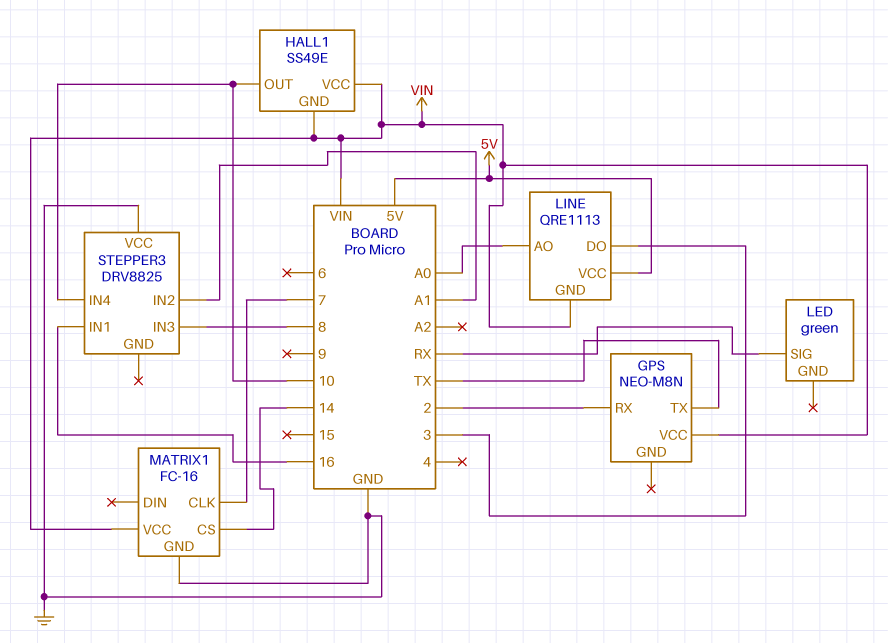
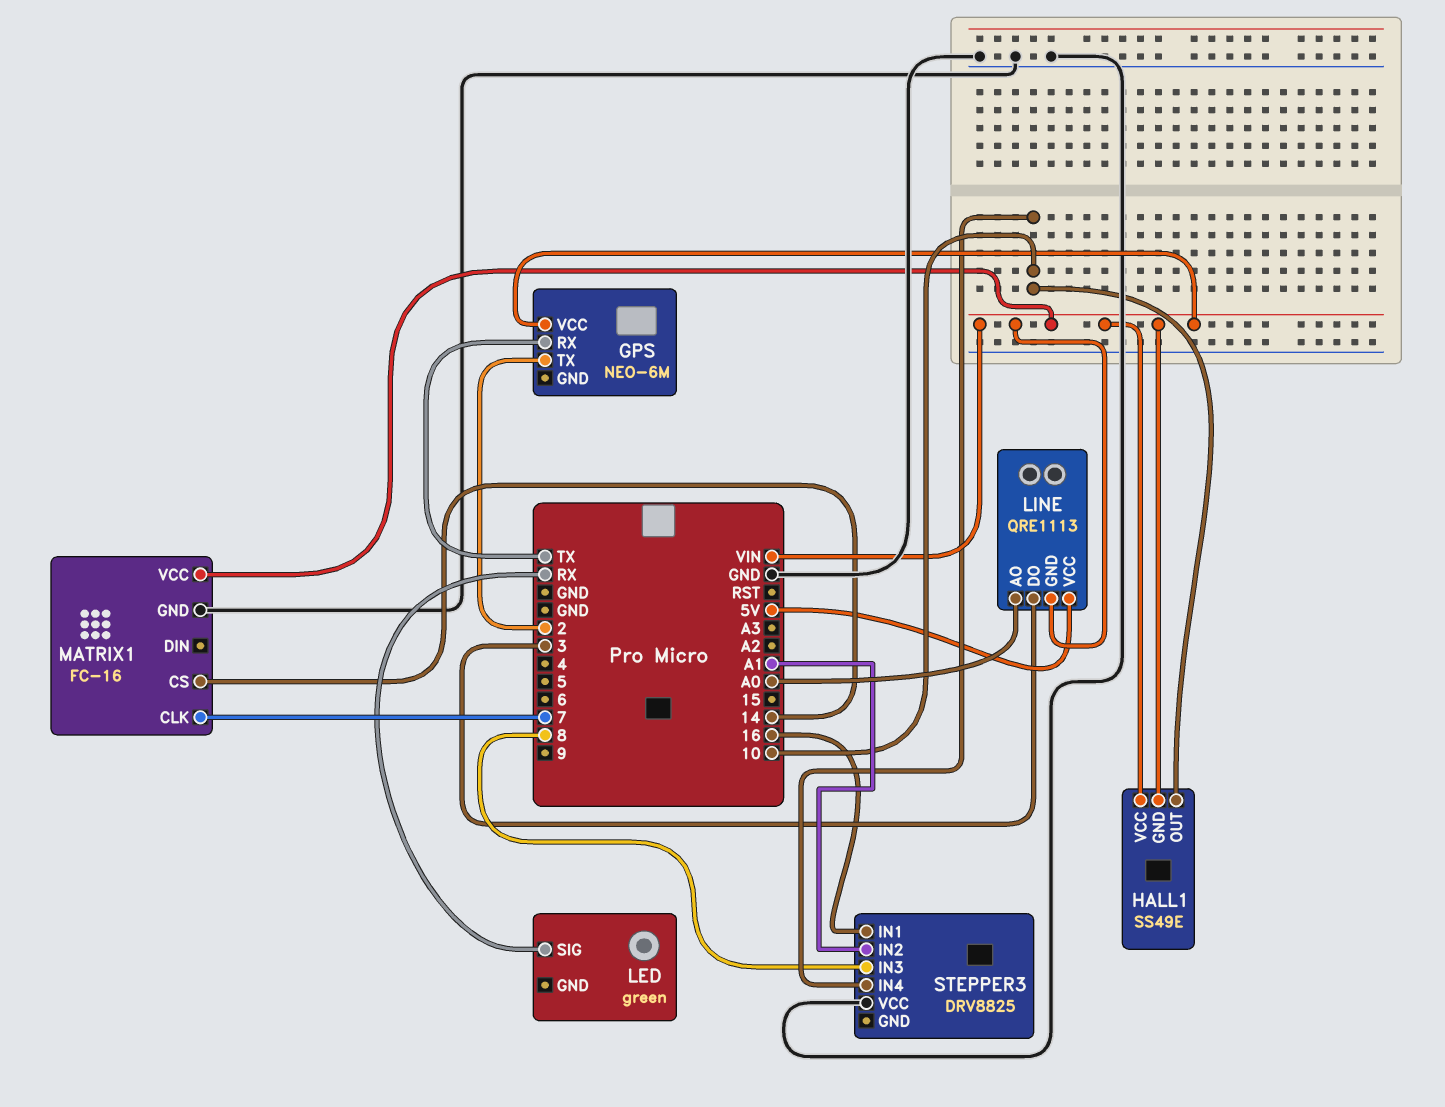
GPS: NEO-M8N -> NEO-6M
GPS pin RX: 2 -> TX
GPS pin TX: TX -> 2

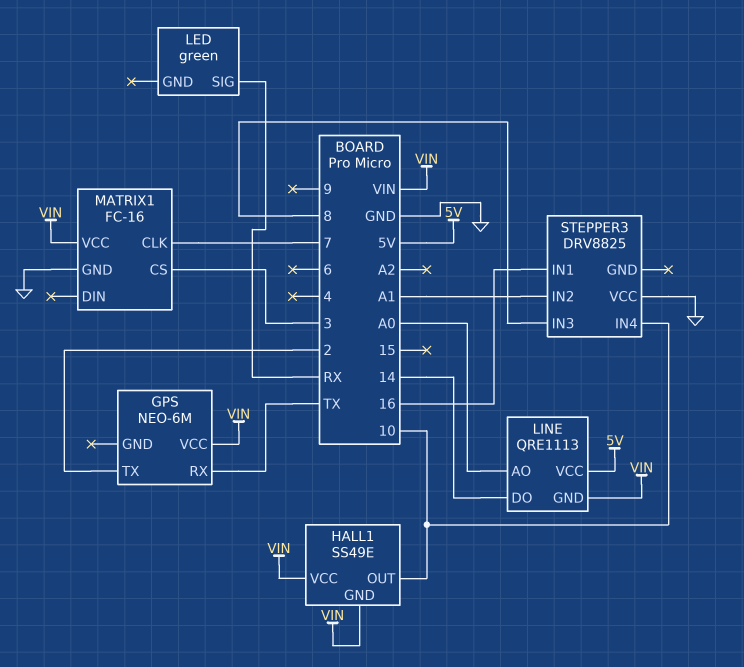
LINE pin DO: 3 -> 14
MATRIX1 pin CS: 14 -> 3

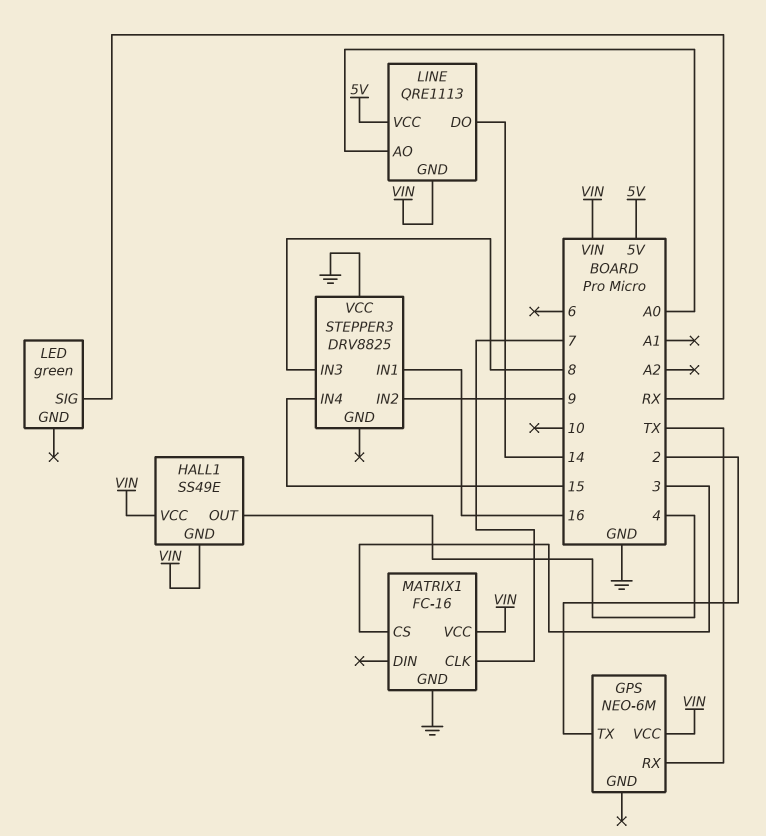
HALL1 pin OUT: 10 -> 4
STEPPER3 pin IN2: A1 -> 9
STEPPER3 pin IN4: 10 -> 15

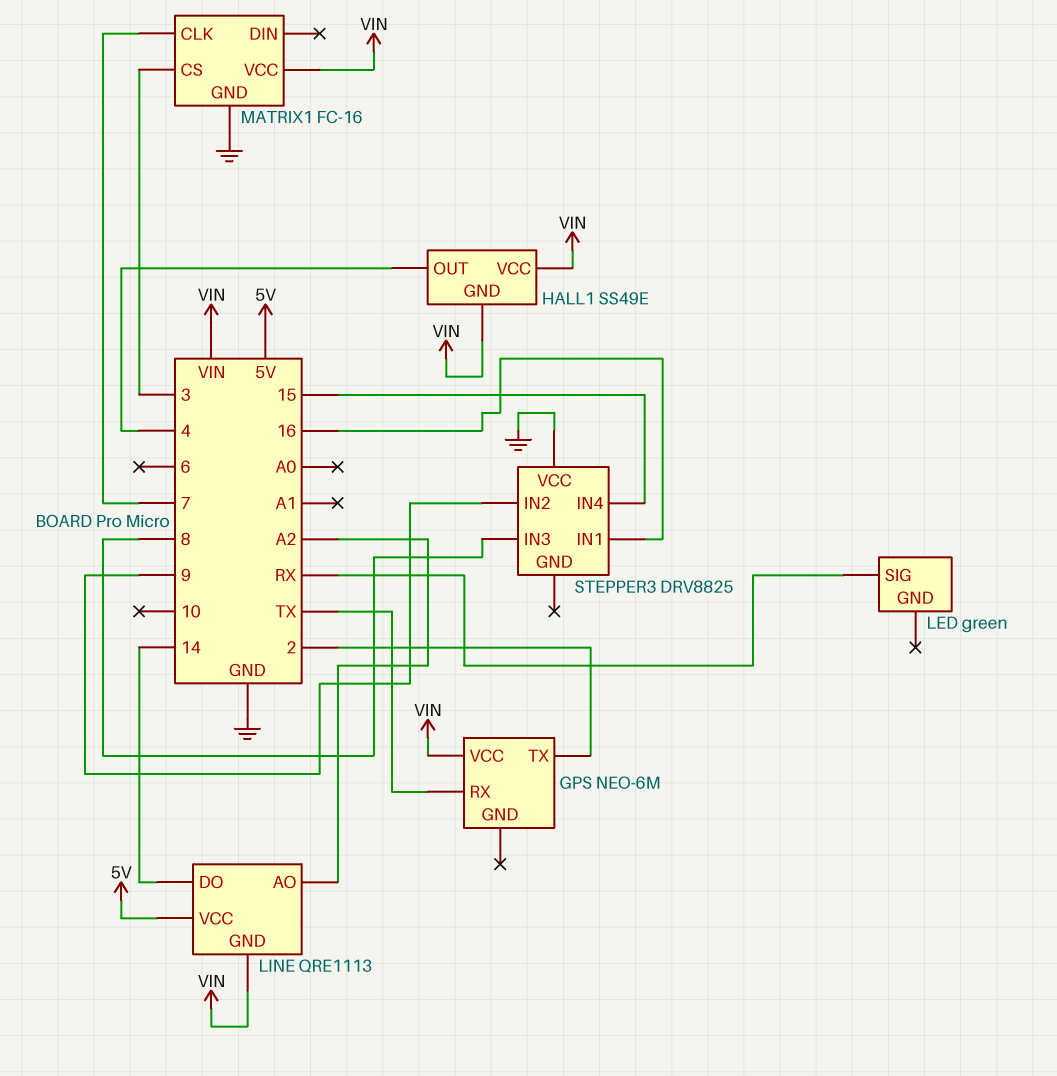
LINE pin AO: A0 -> A2

